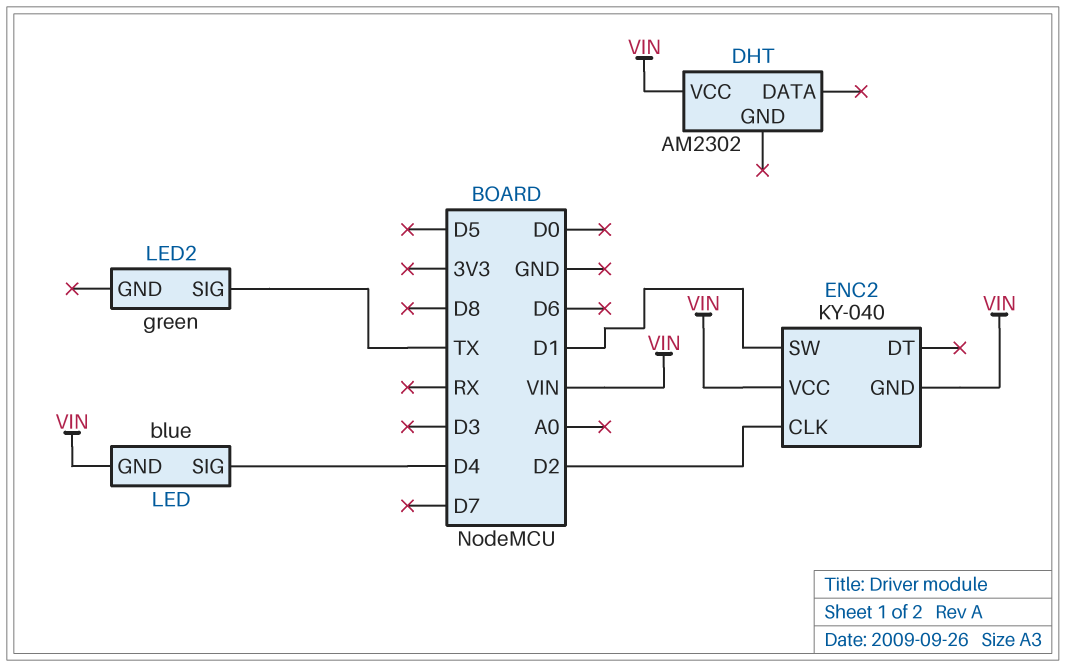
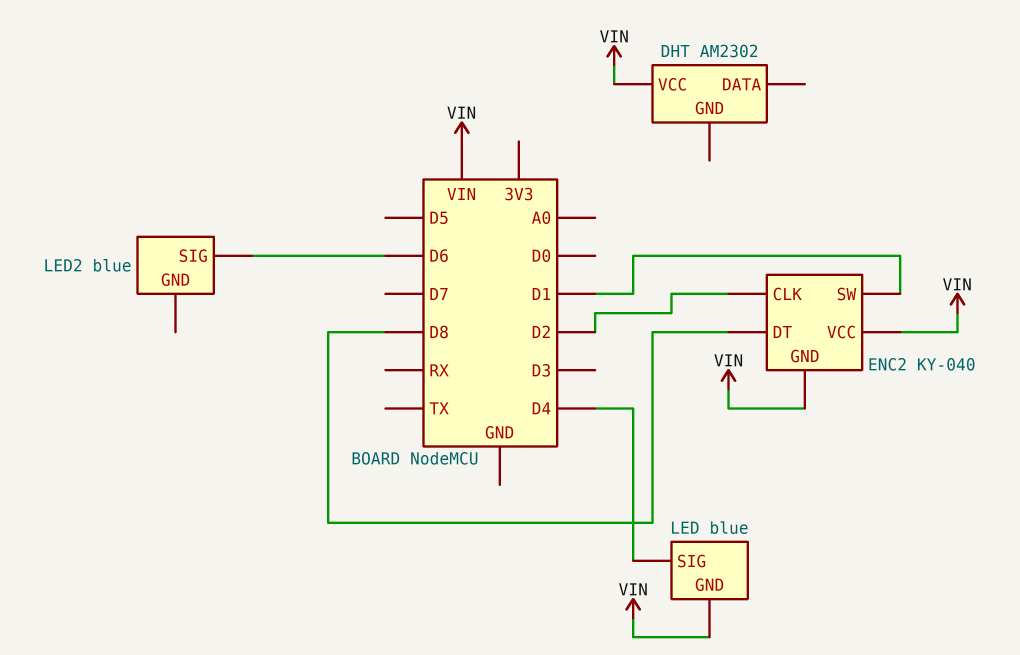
ENC2 pin DT: none -> D8
LED2: green -> blue
LED2 pin SIG: TX -> D6

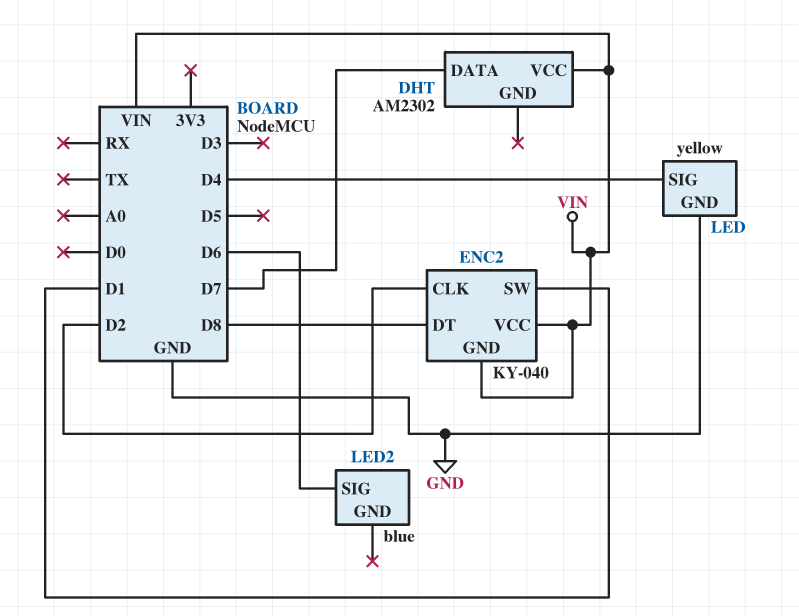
DHT pin DATA: none -> D7
LED: blue -> yellow
LED pin GND: VIN -> GND

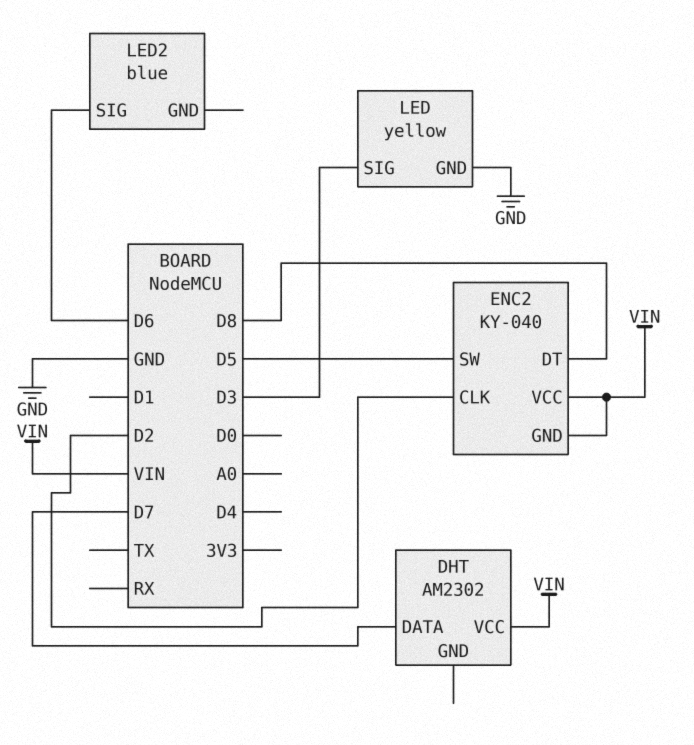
ENC2 pin SW: D1 -> D5
LED pin SIG: D4 -> D3

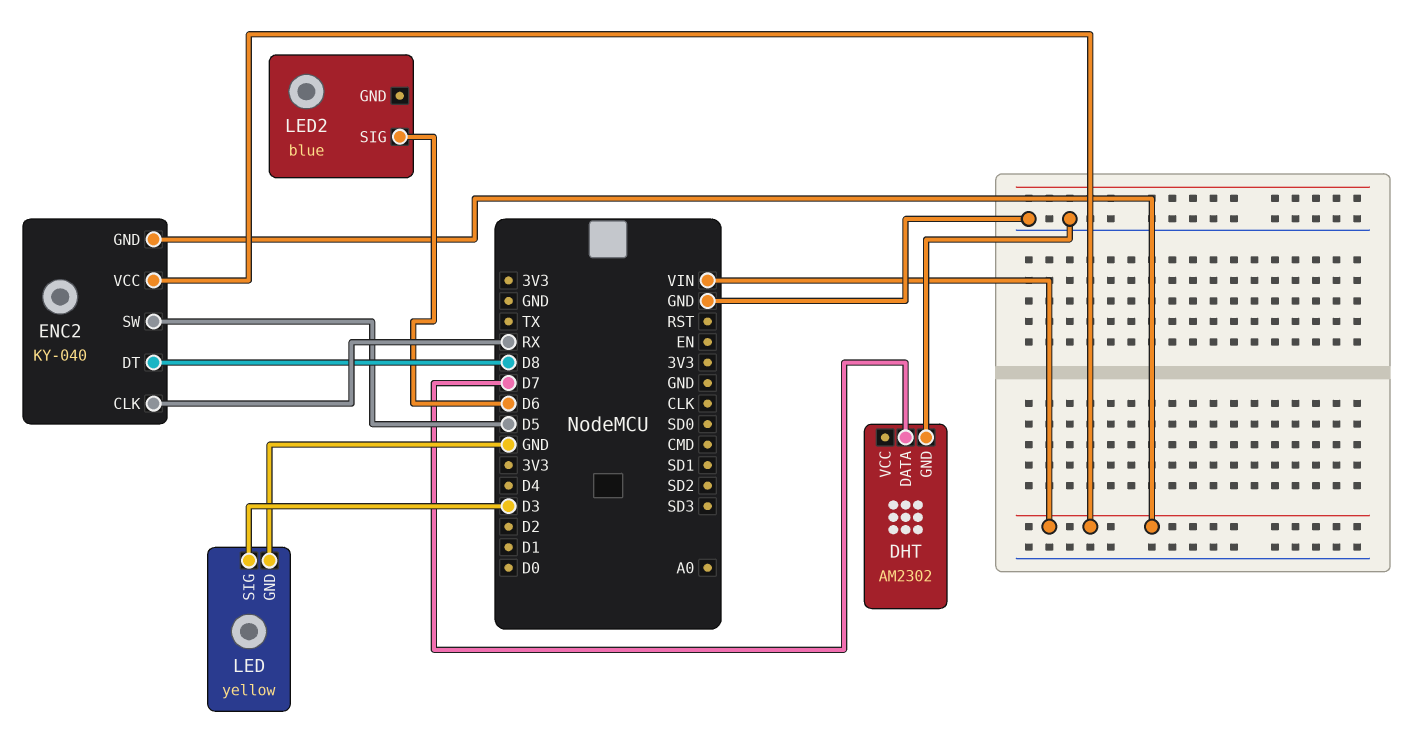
DHT pin GND: none -> GND
DHT pin VCC: VIN -> none
ENC2 pin CLK: D2 -> RX

